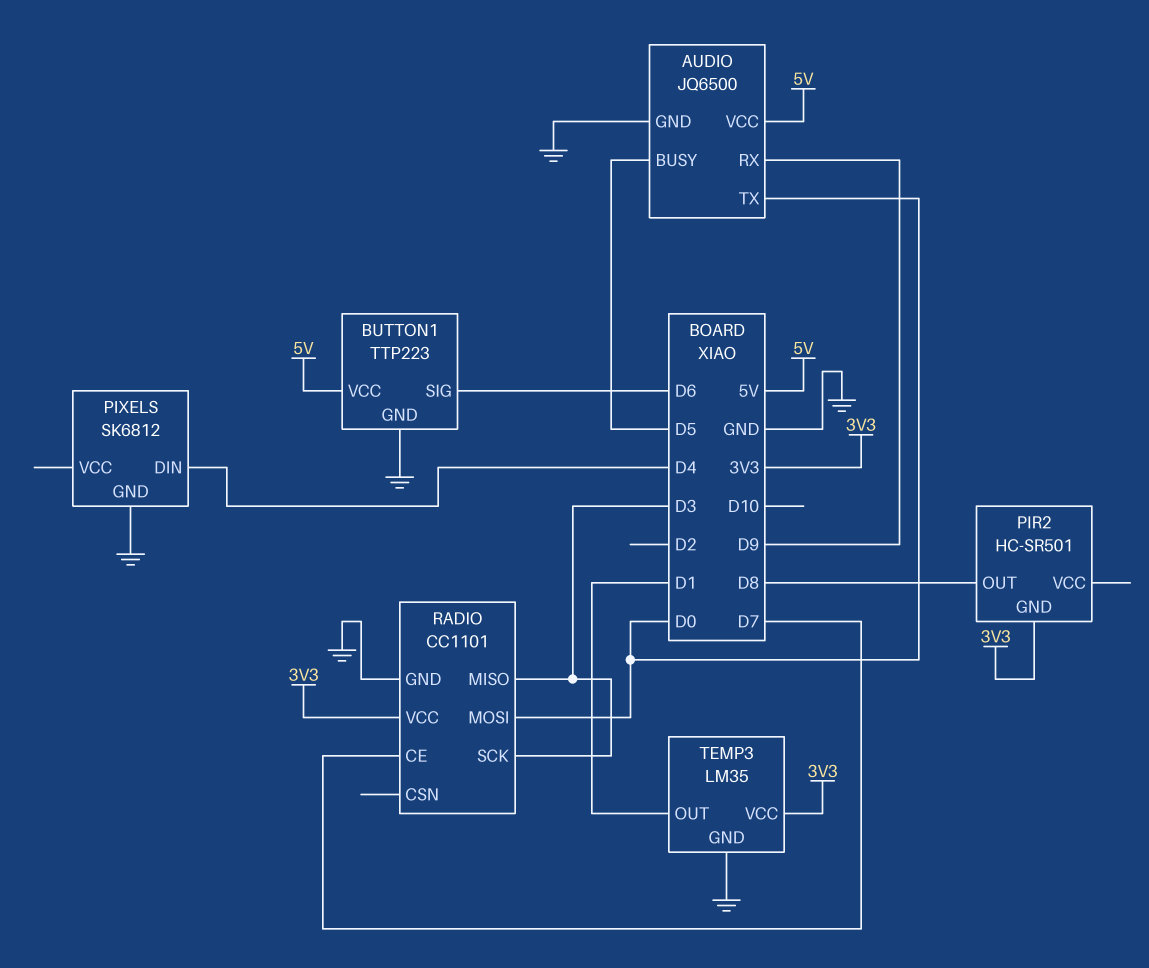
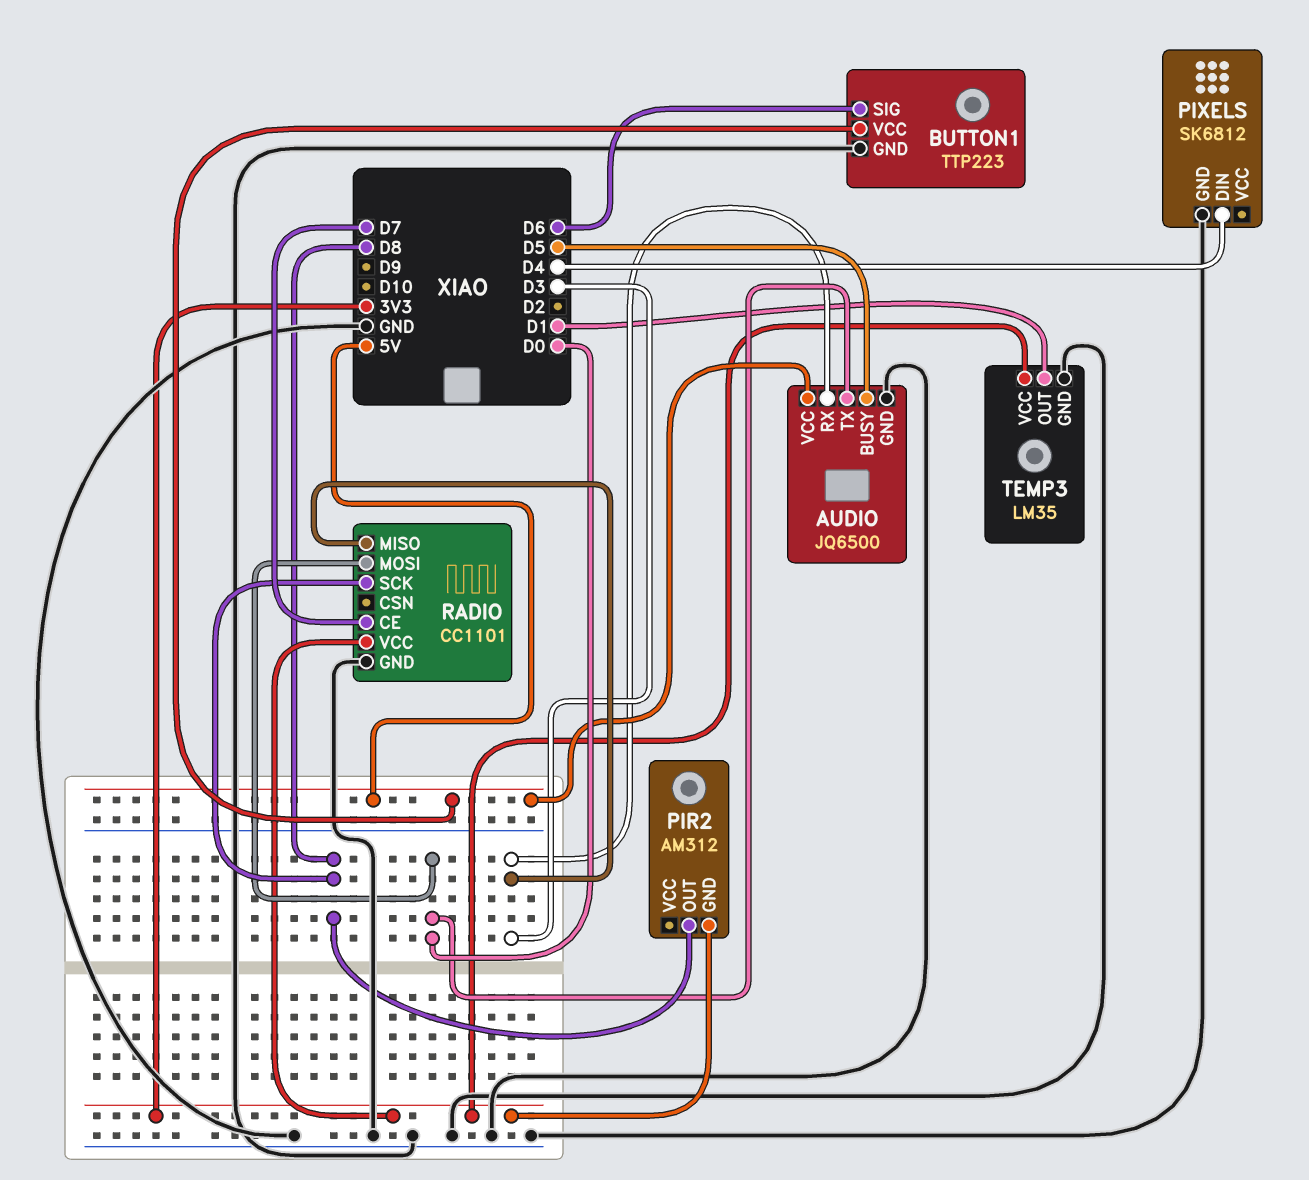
AUDIO pin RX: D9 -> D3
PIR2: HC-SR501 -> AM312
RADIO pin SCK: D3 -> D8

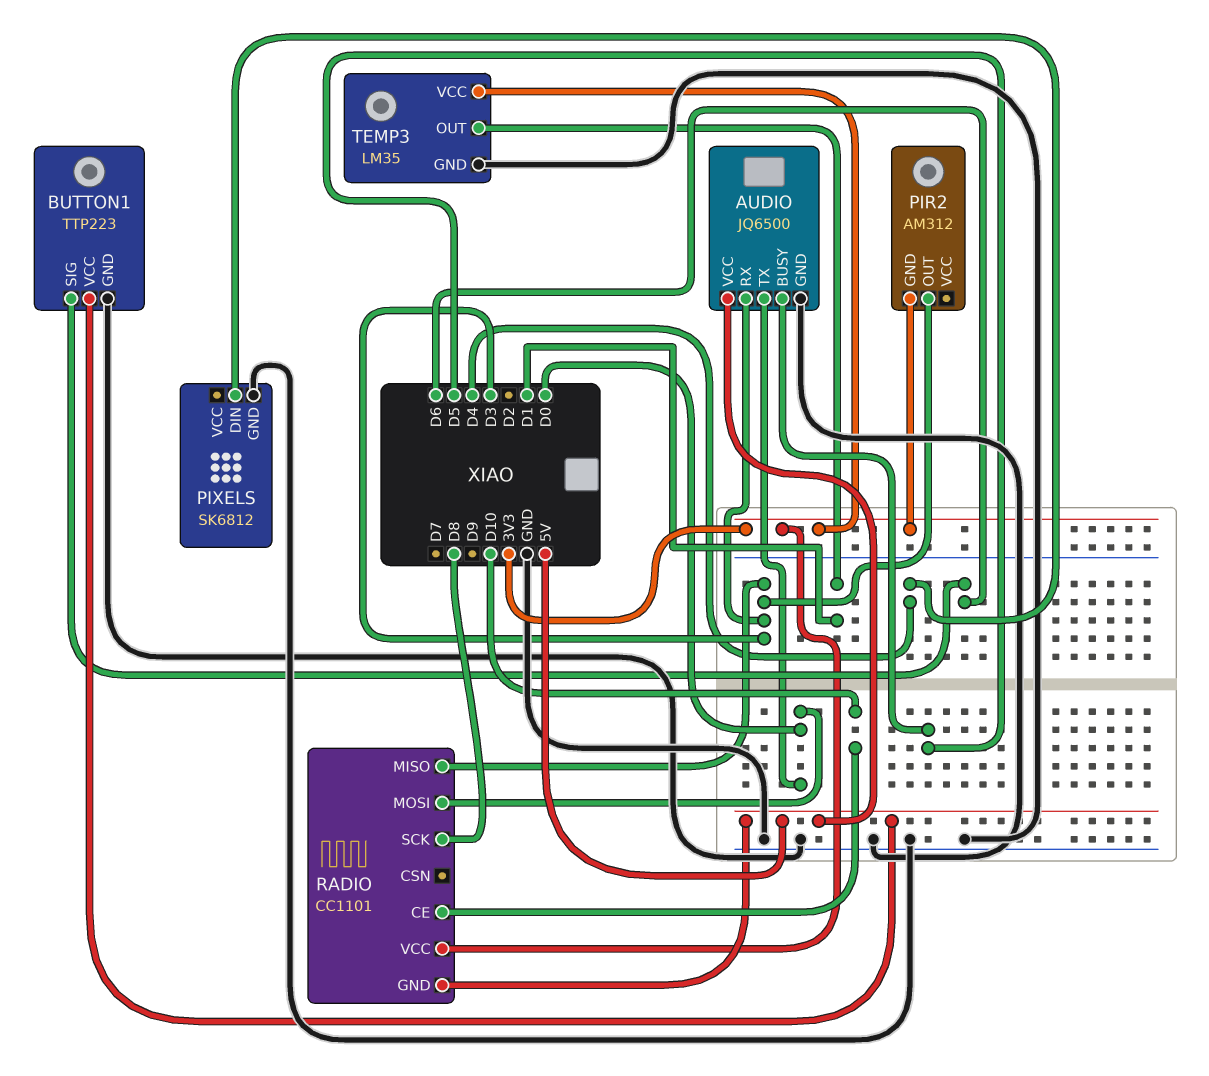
PIR2 pin OUT: D8 -> D3
RADIO pin CE: D7 -> D10
RADIO pin GND: GND -> 5V

